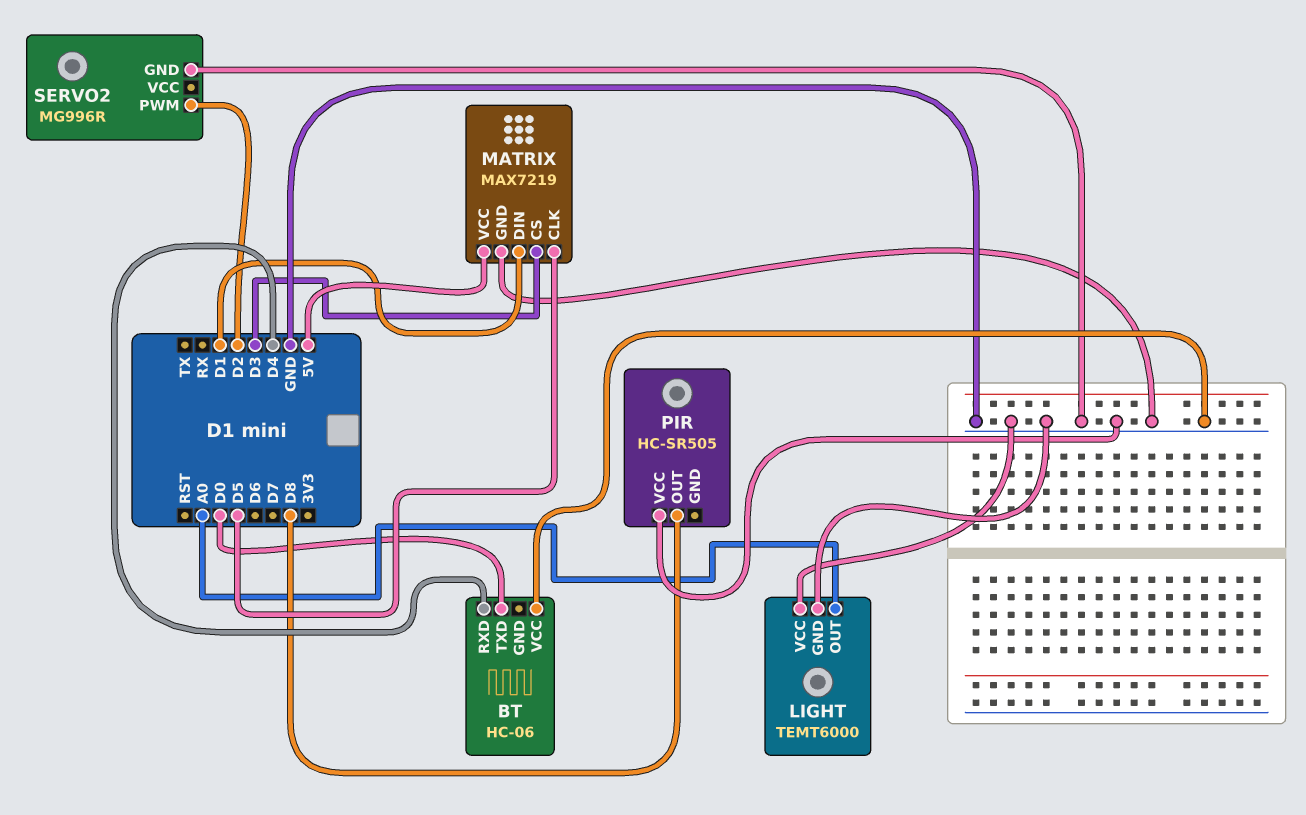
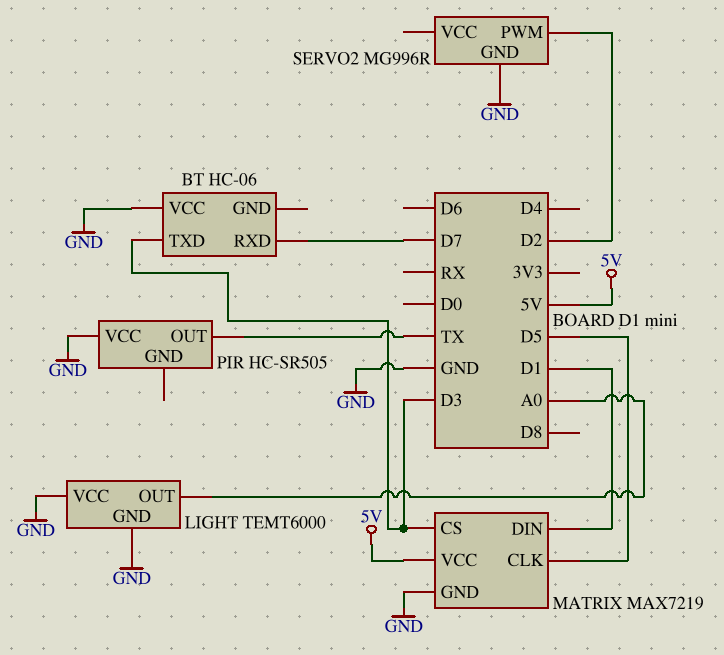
BT pin RXD: D4 -> D7
BT pin TXD: D0 -> D3
PIR pin OUT: D8 -> TX

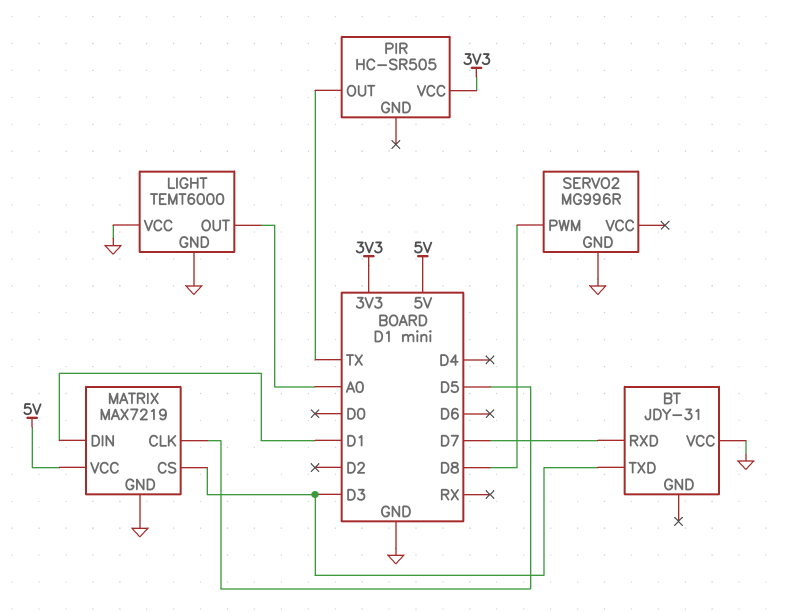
BT: HC-06 -> JDY-31
PIR pin VCC: GND -> 3V3
SERVO2 pin PWM: D2 -> D8

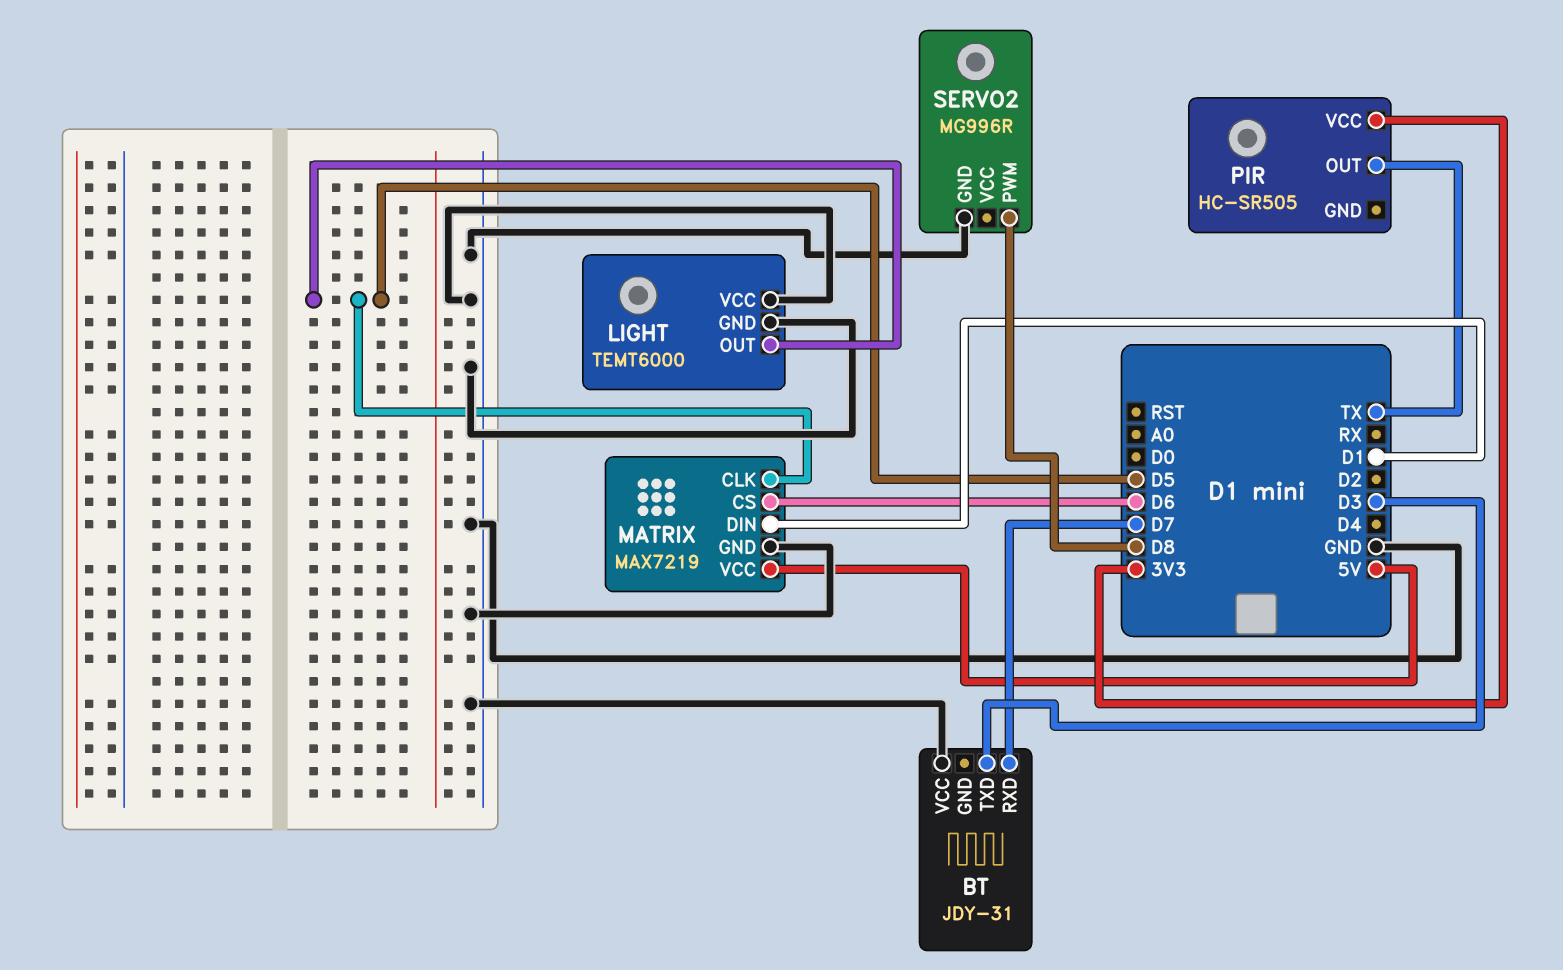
LIGHT pin OUT: A0 -> D5
MATRIX pin CS: D3 -> D6

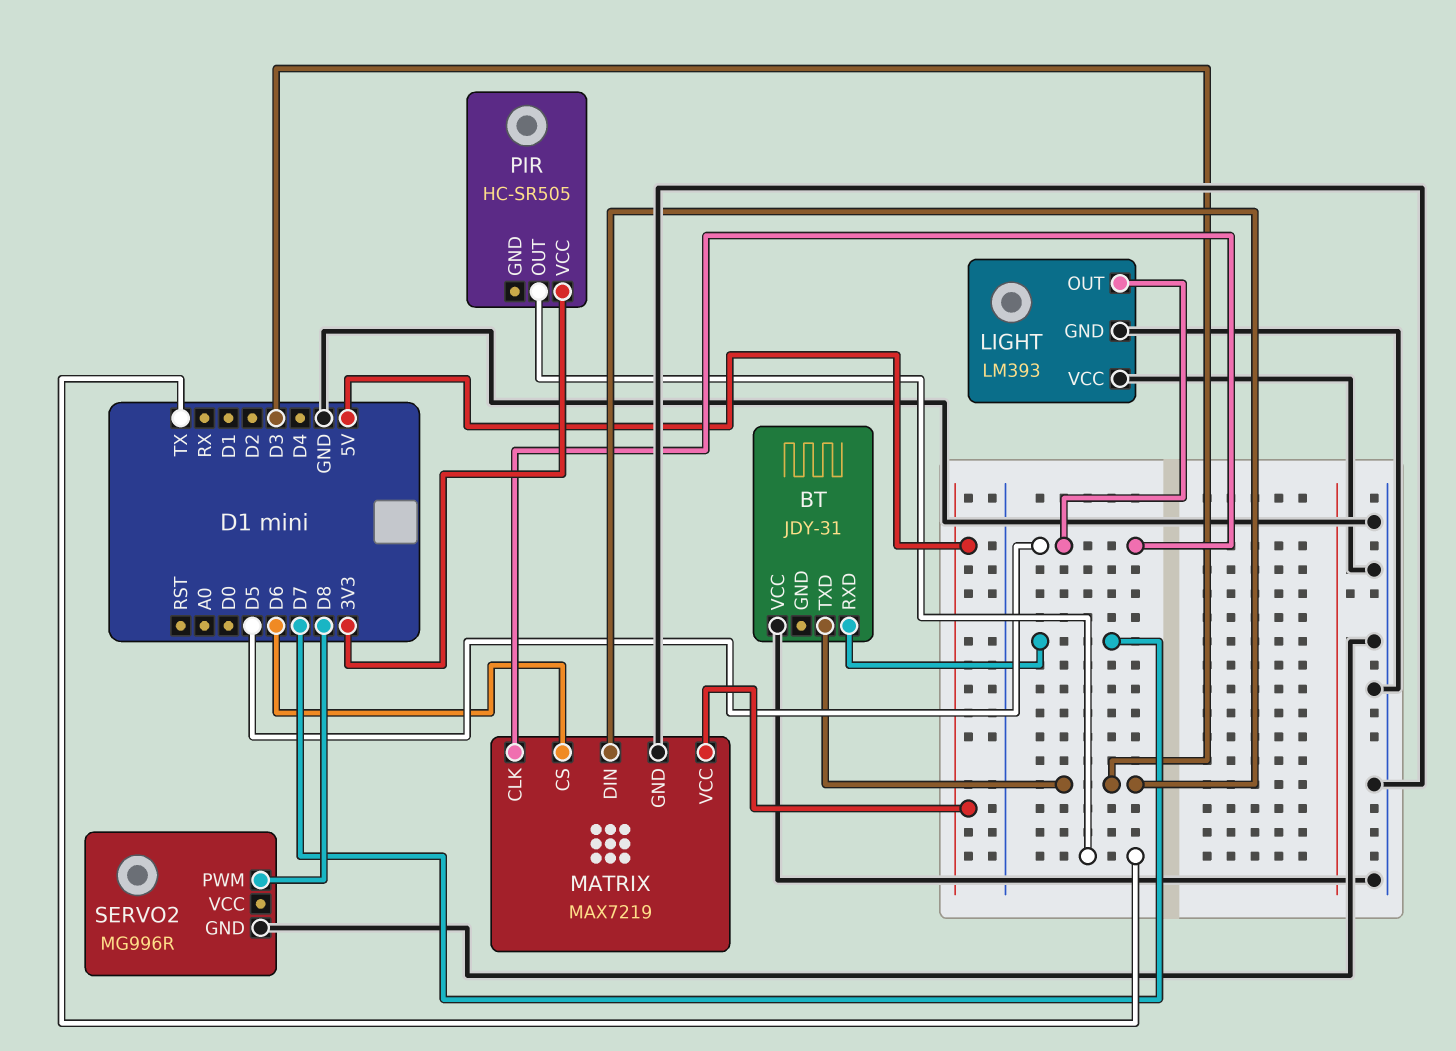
LIGHT: TEMT6000 -> LM393
MATRIX pin DIN: D1 -> D3

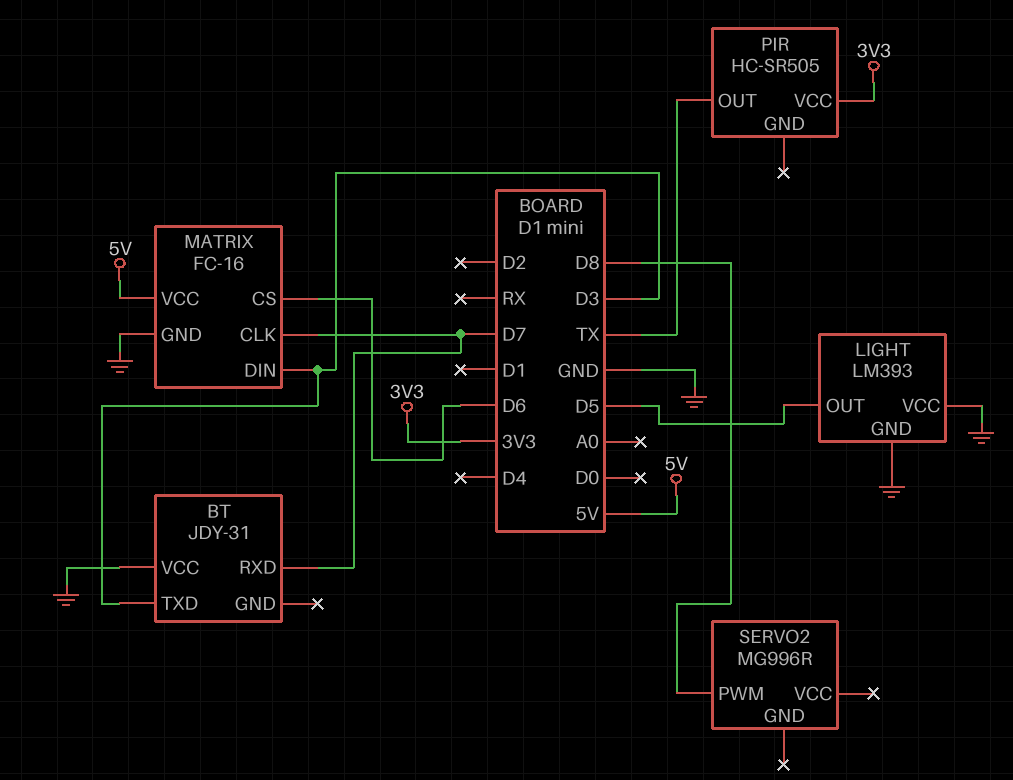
MATRIX: MAX7219 -> FC-16
MATRIX pin CLK: D5 -> D7
SERVO2 pin GND: GND -> none

